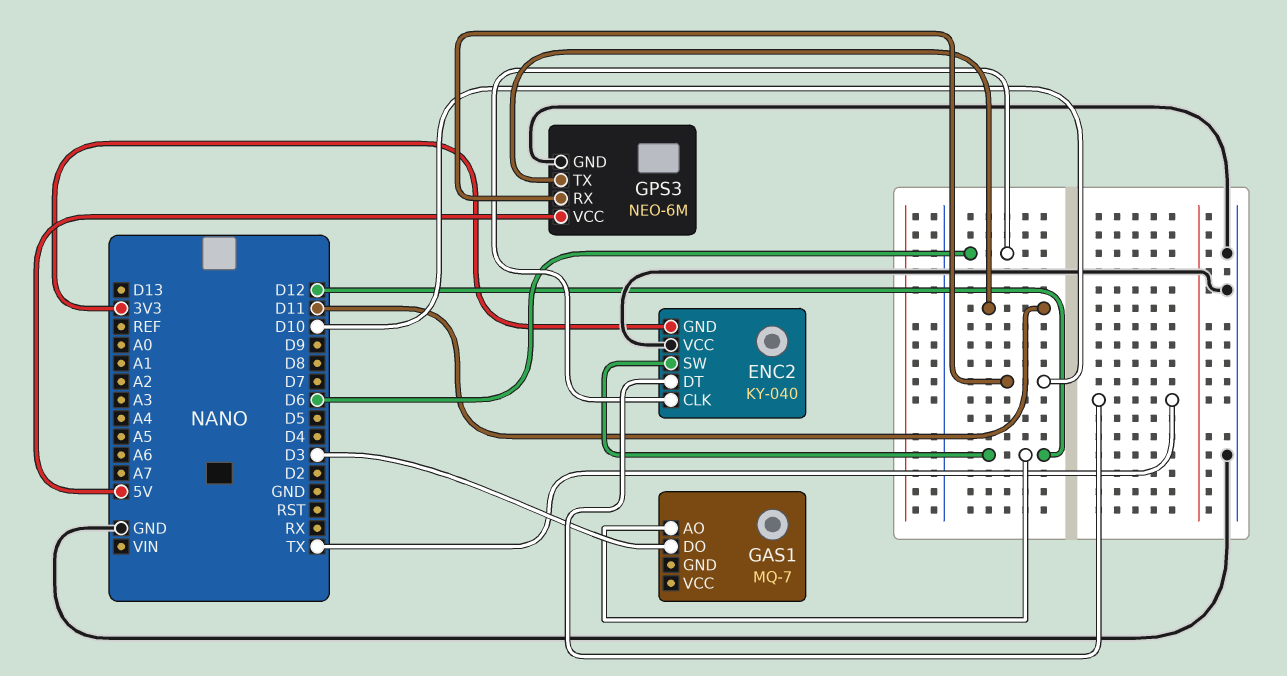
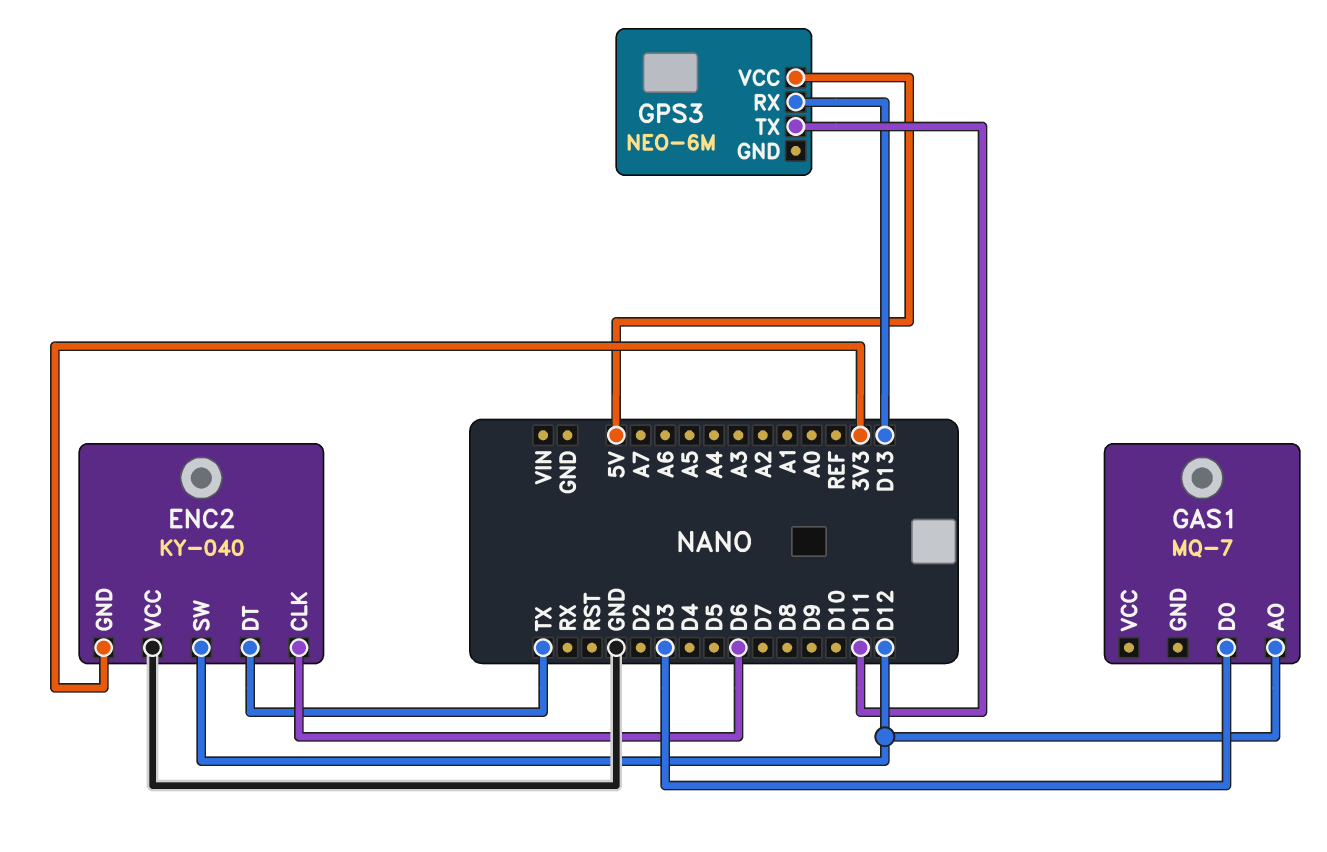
GPS3 pin GND: GND -> none
GPS3 pin RX: D10 -> D13

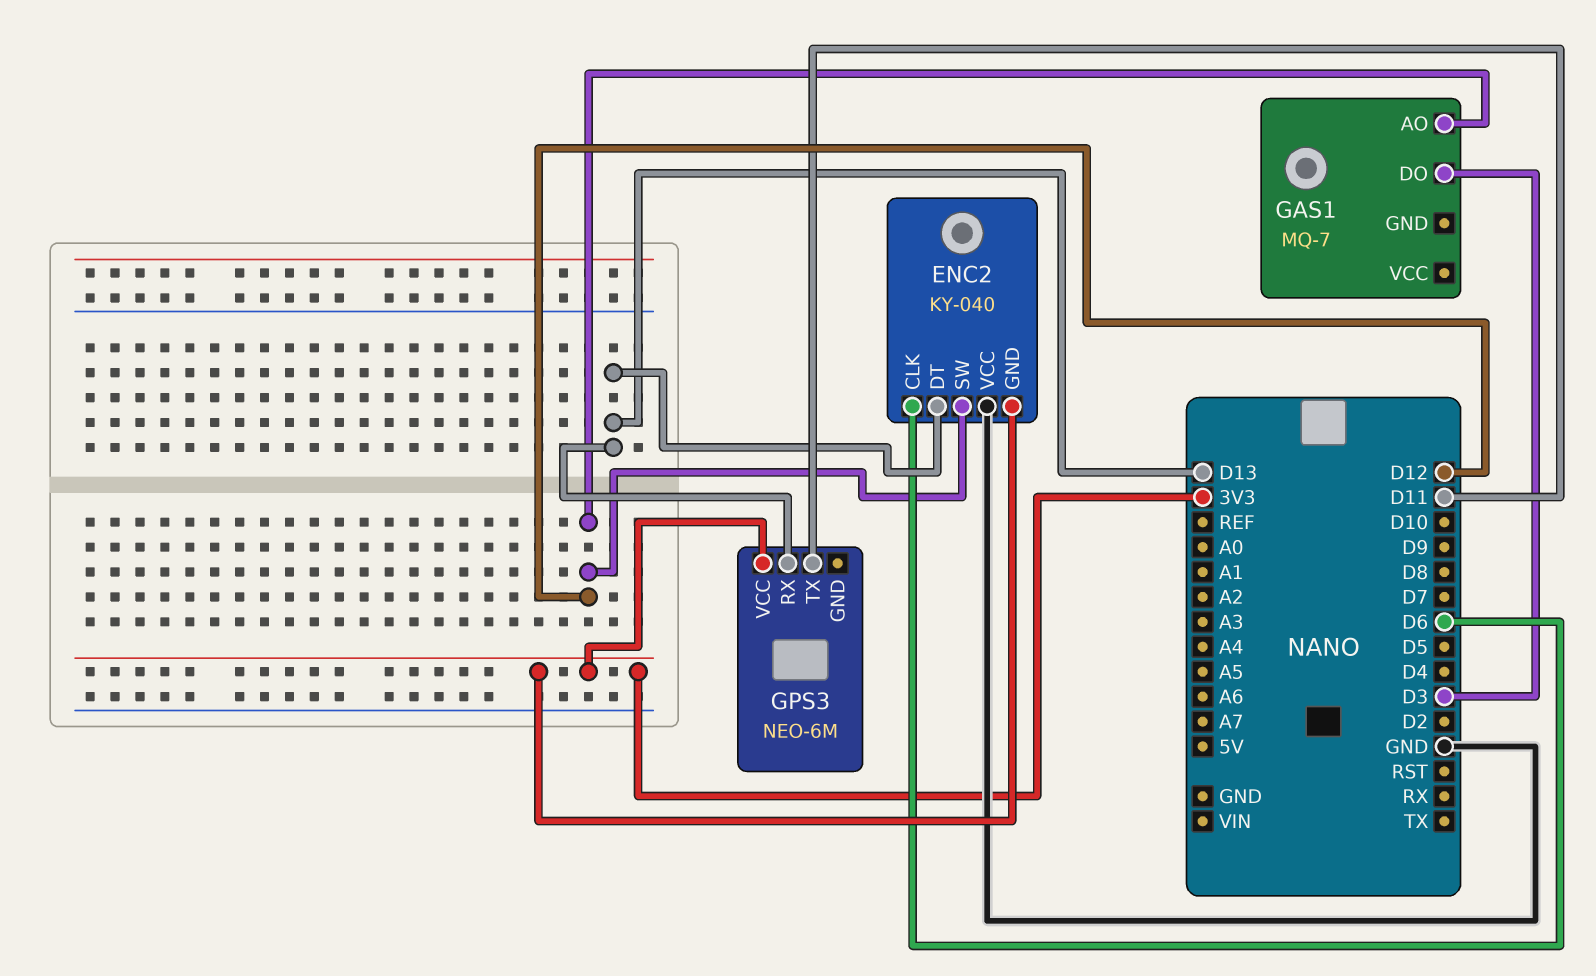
ENC2 pin DT: TX -> D13
GPS3 pin VCC: 5V -> 3V3

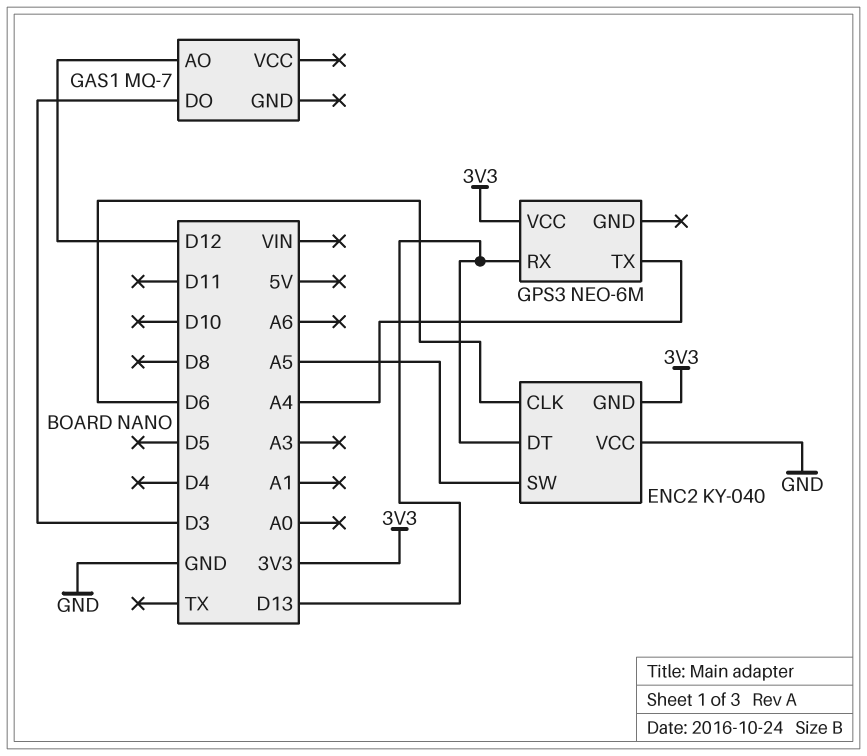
ENC2 pin SW: D12 -> A5
GPS3 pin TX: D11 -> A4

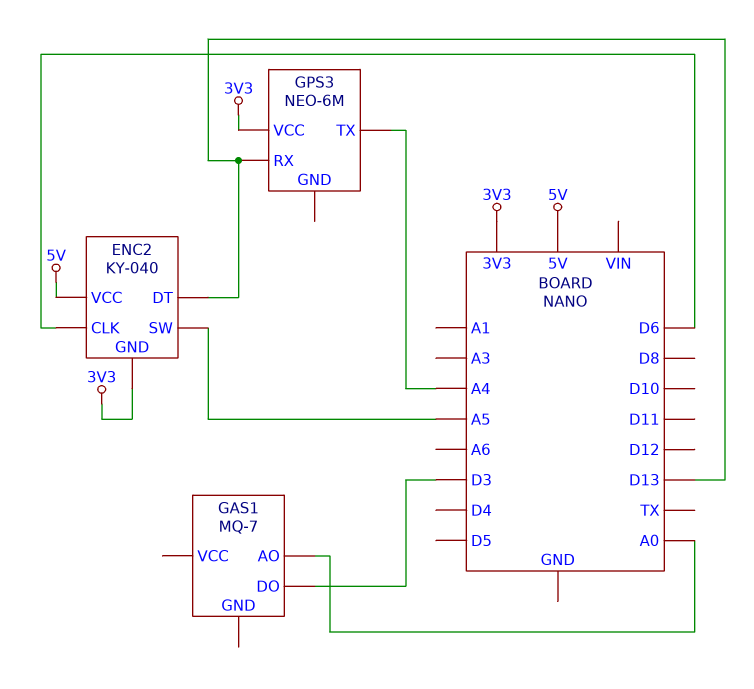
ENC2 pin VCC: GND -> 5V
GAS1 pin AO: D12 -> A0

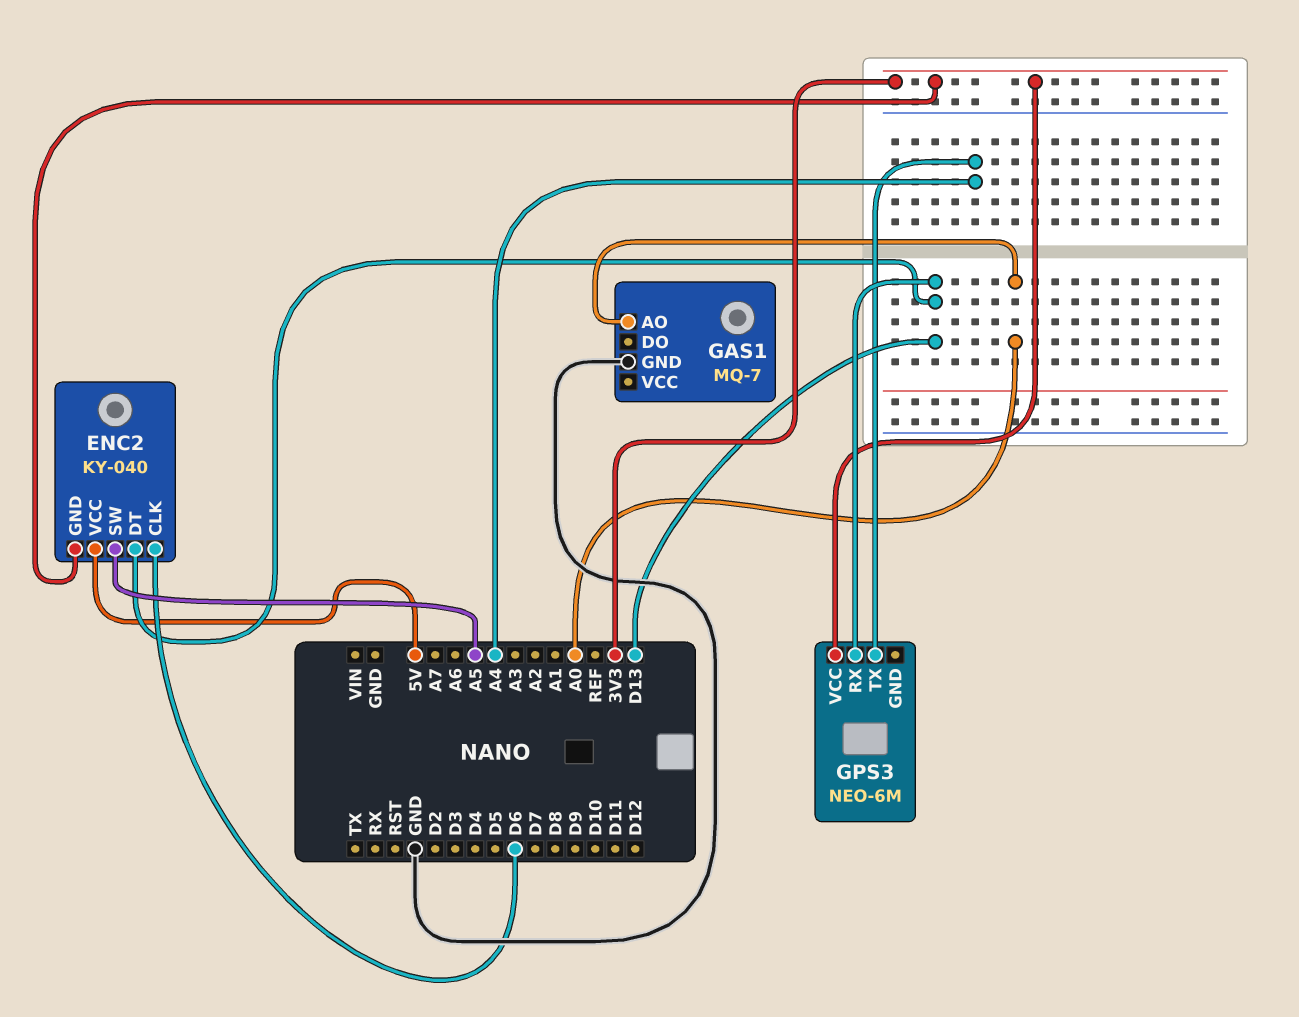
GAS1 pin DO: D3 -> none
GAS1 pin GND: none -> GND

